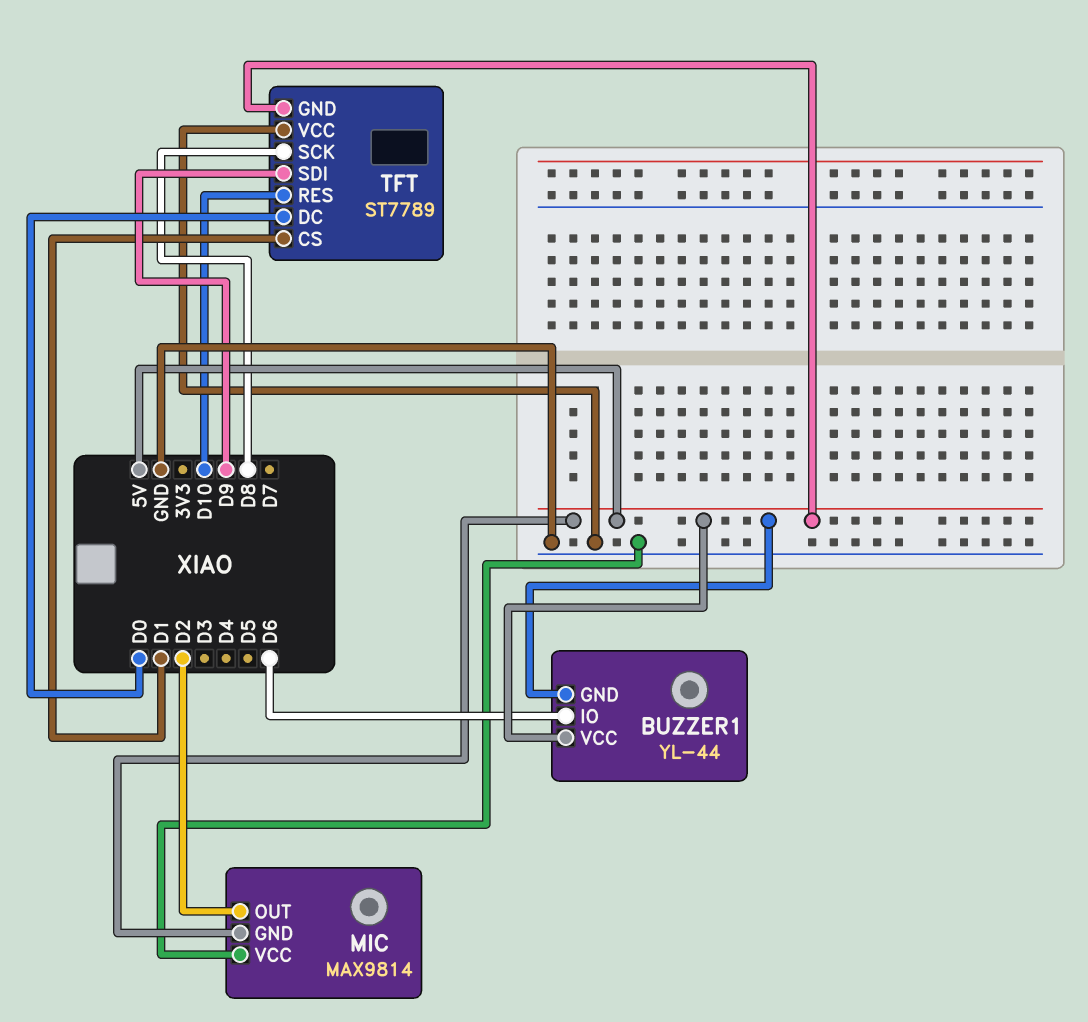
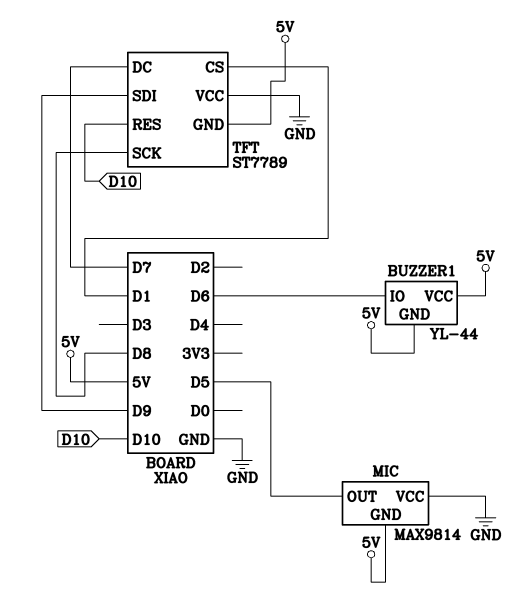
MIC pin OUT: D2 -> D5
TFT pin DC: D0 -> D7

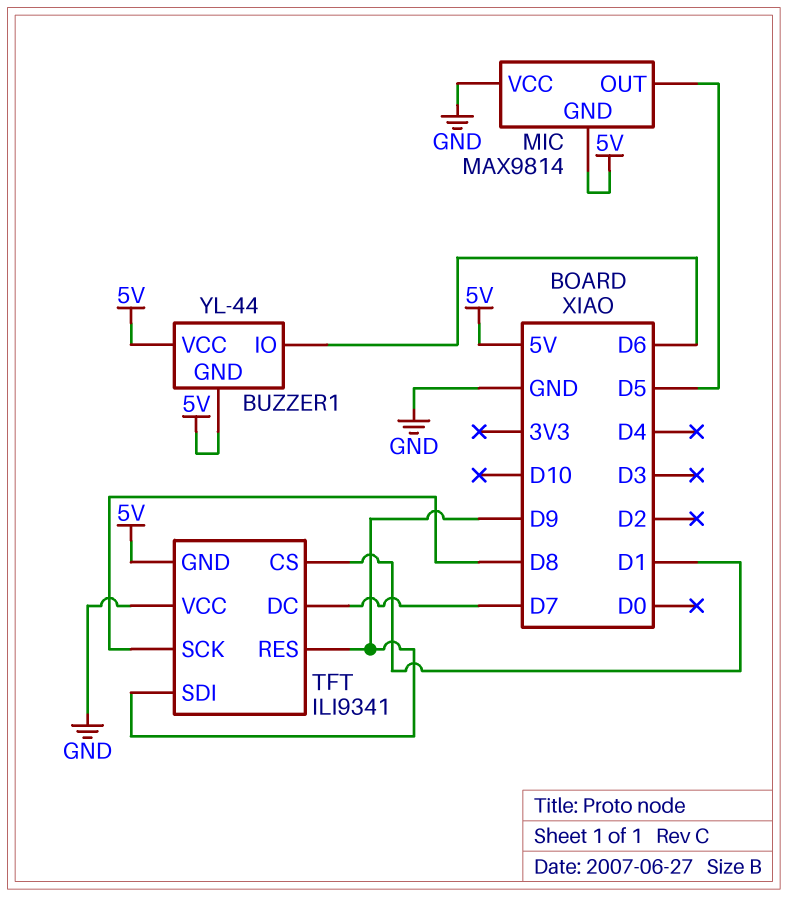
TFT: ST7789 -> ILI9341
TFT pin RES: D10 -> D9

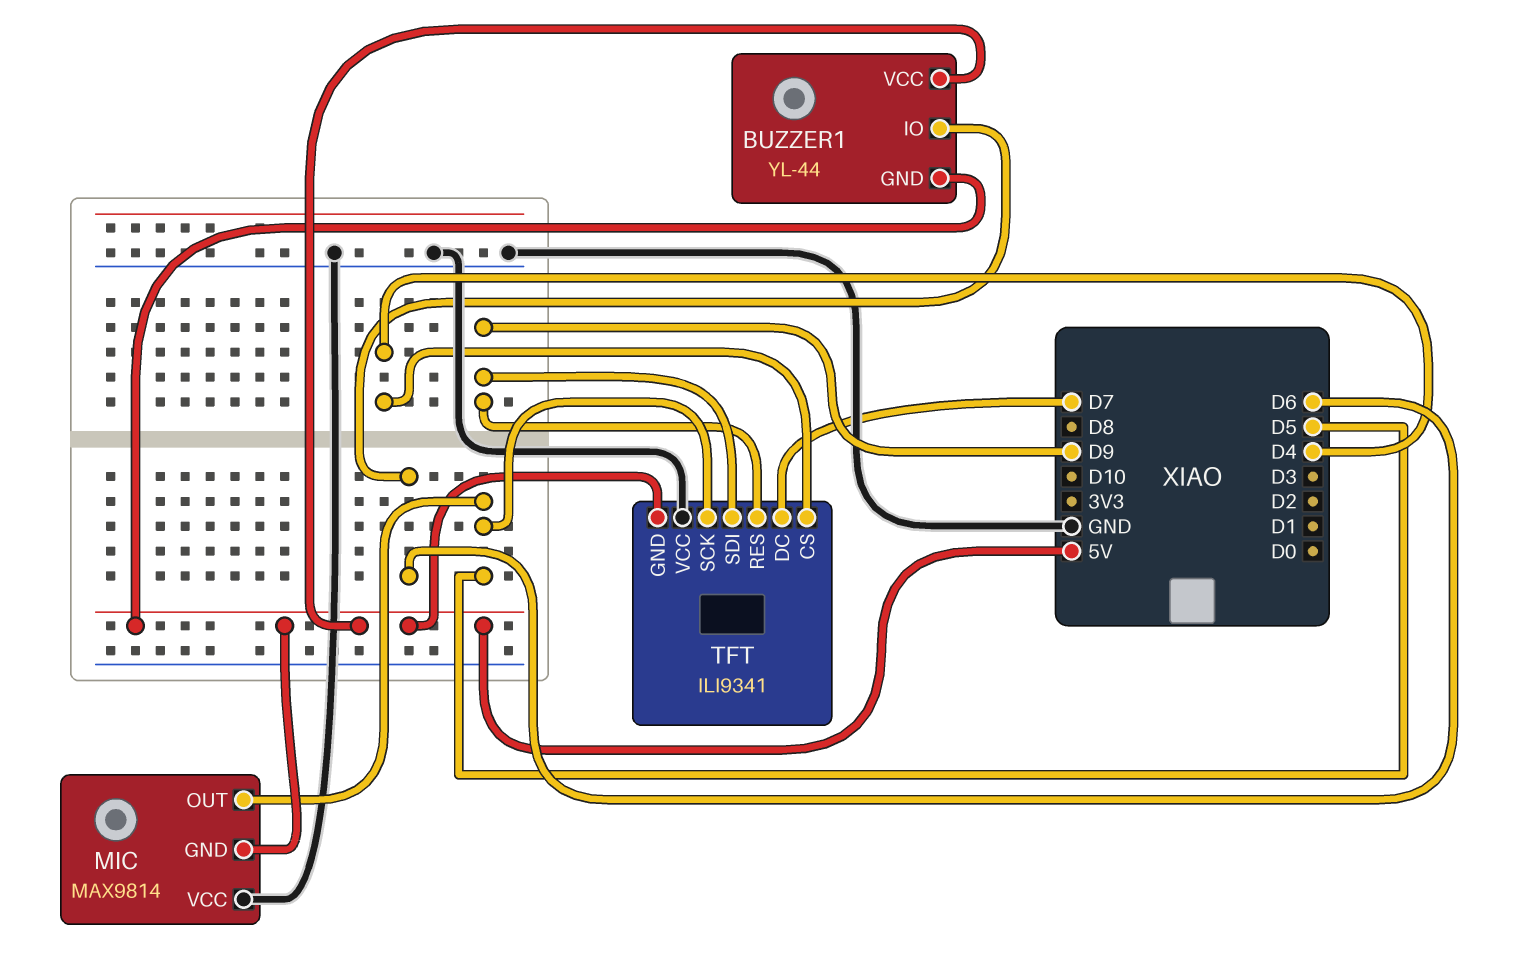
TFT pin CS: D1 -> D4
TFT pin SCK: D8 -> D5

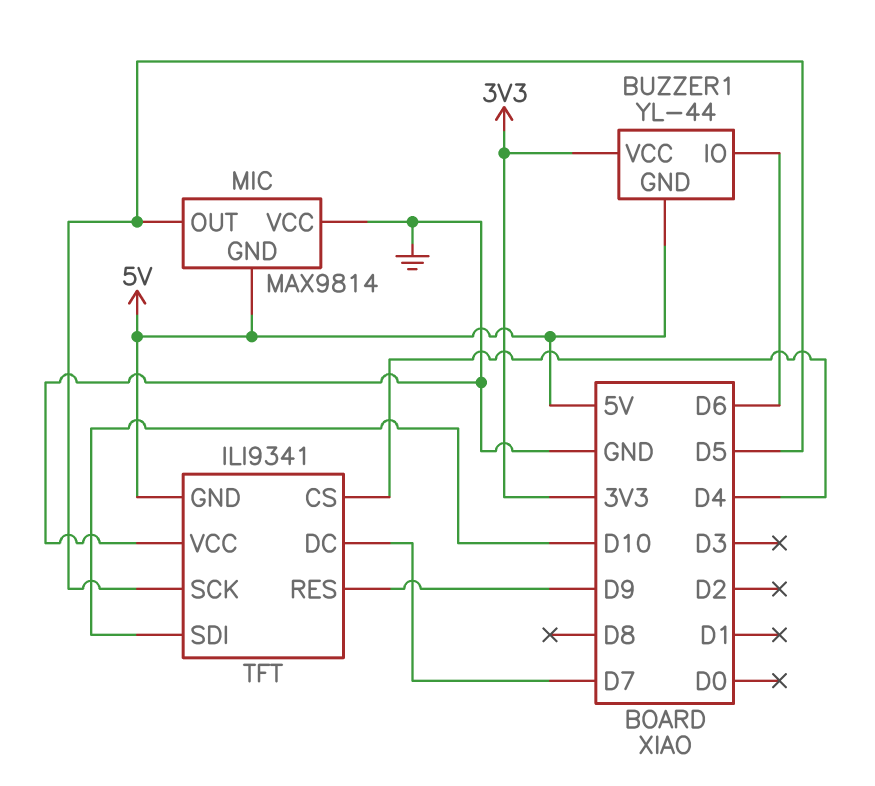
BUZZER1 pin VCC: 5V -> 3V3
TFT pin SDI: D9 -> D10

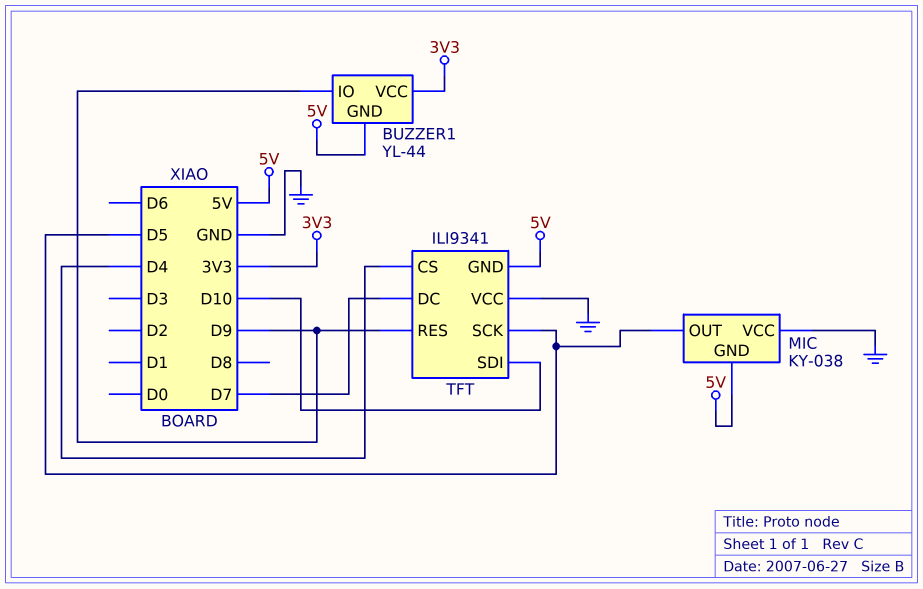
BUZZER1 pin IO: D6 -> D9
MIC: MAX9814 -> KY-038

